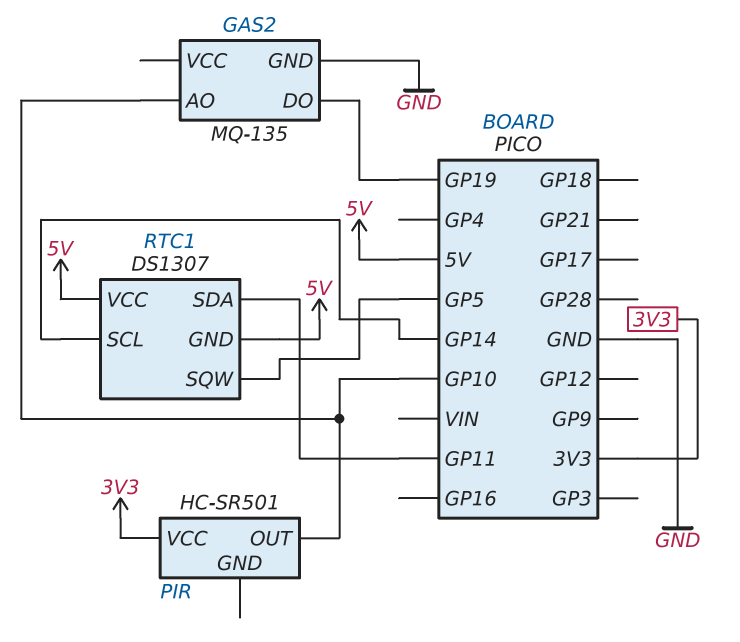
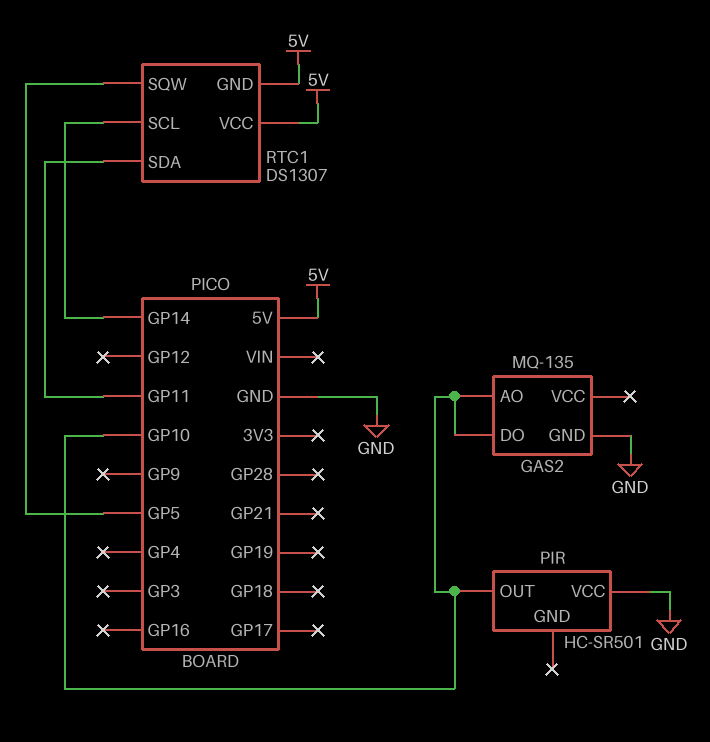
GAS2 pin DO: GP19 -> GP10
PIR pin VCC: 3V3 -> GND

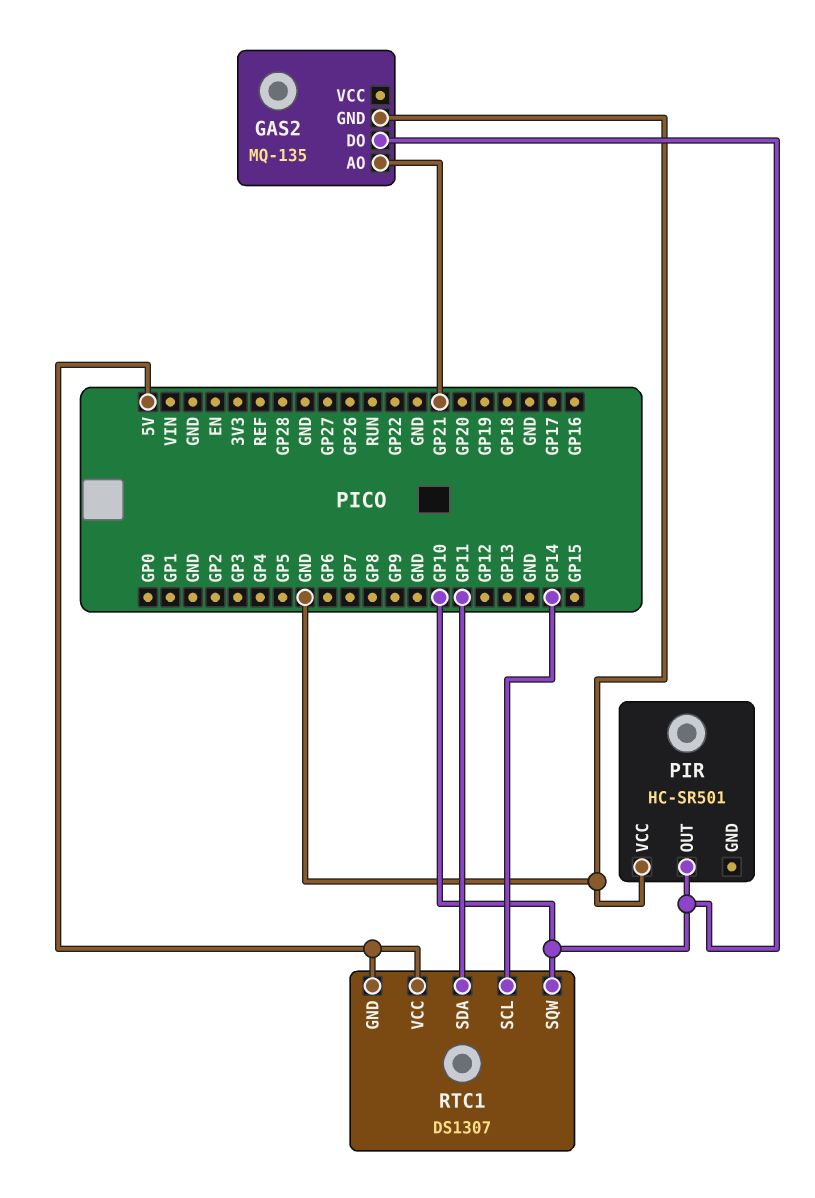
GAS2 pin AO: GP10 -> GP21
RTC1 pin SQW: GP5 -> GP10

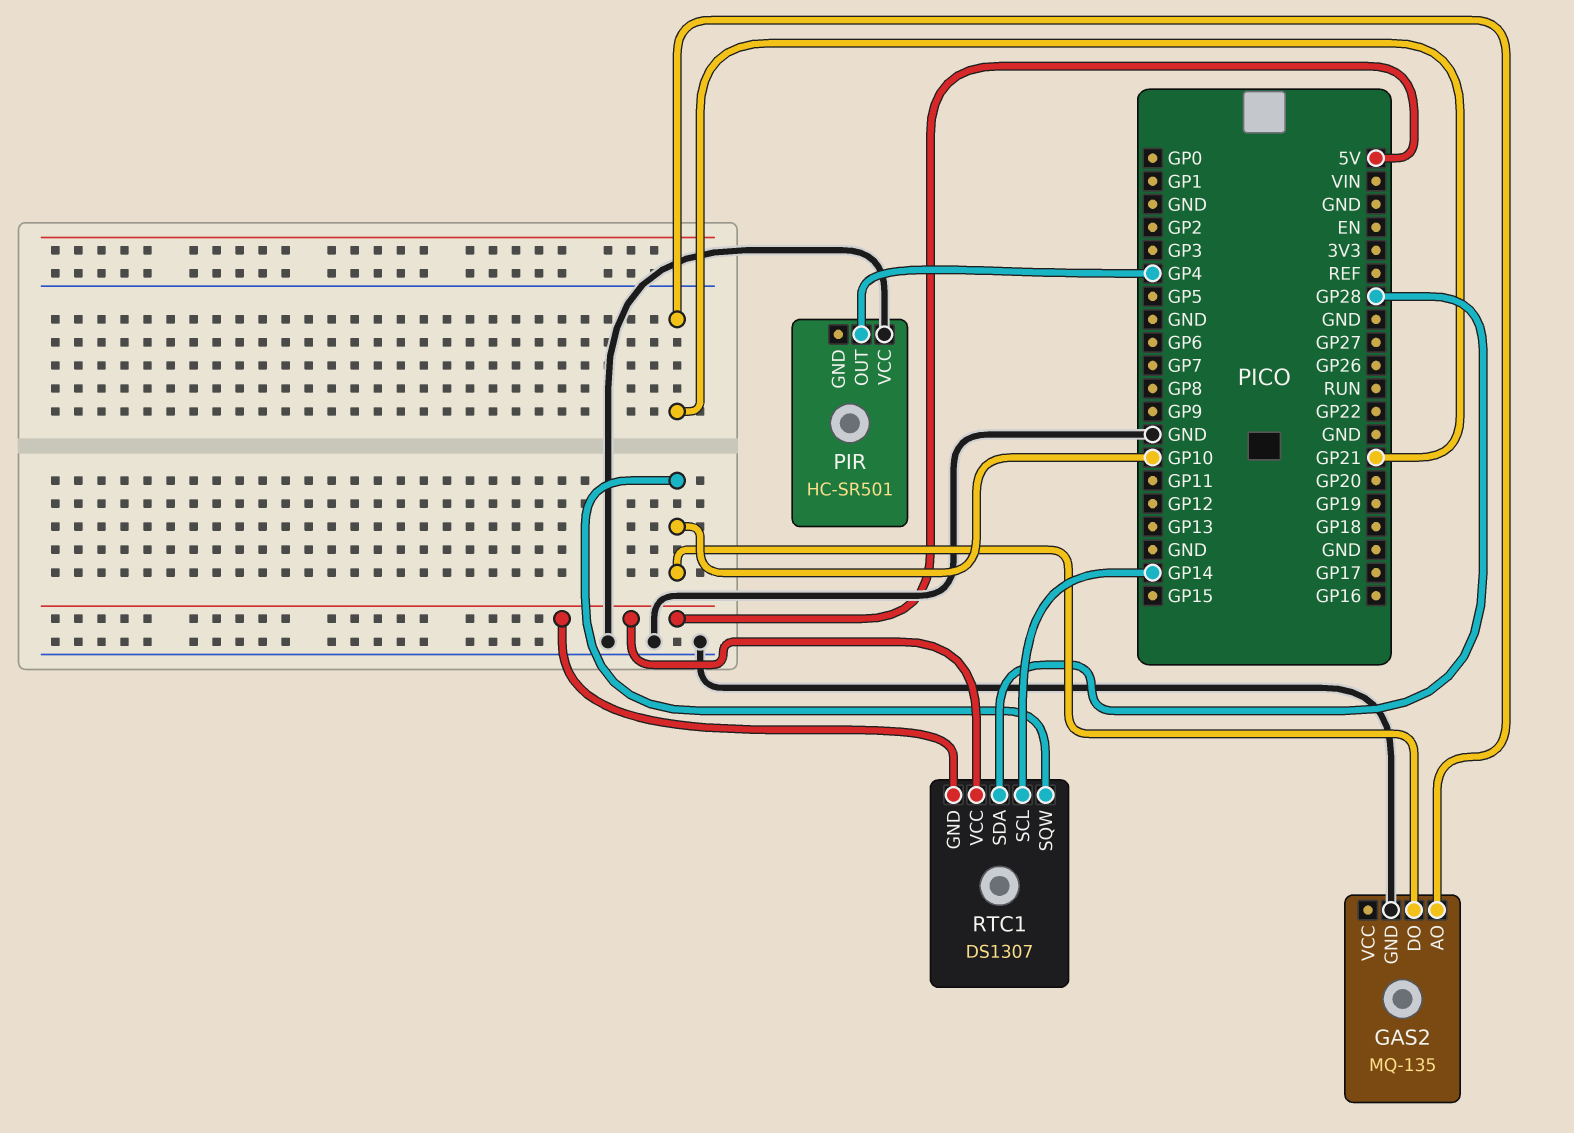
PIR pin OUT: GP10 -> GP4
RTC1 pin SDA: GP11 -> GP28

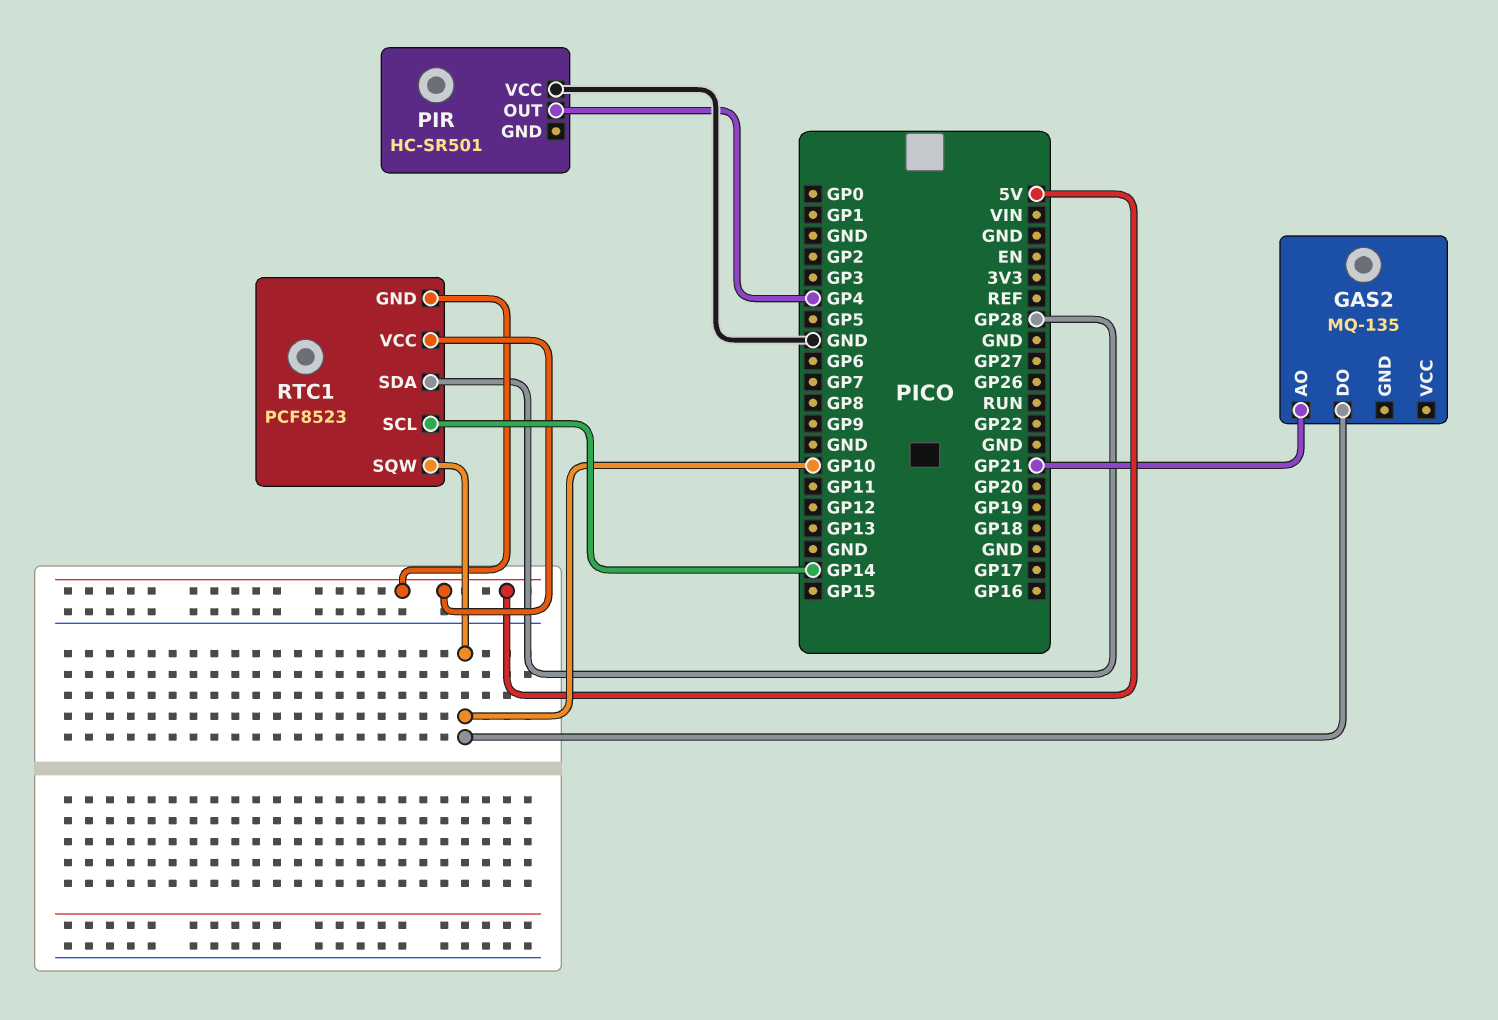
GAS2 pin GND: GND -> none
RTC1: DS1307 -> PCF8523

